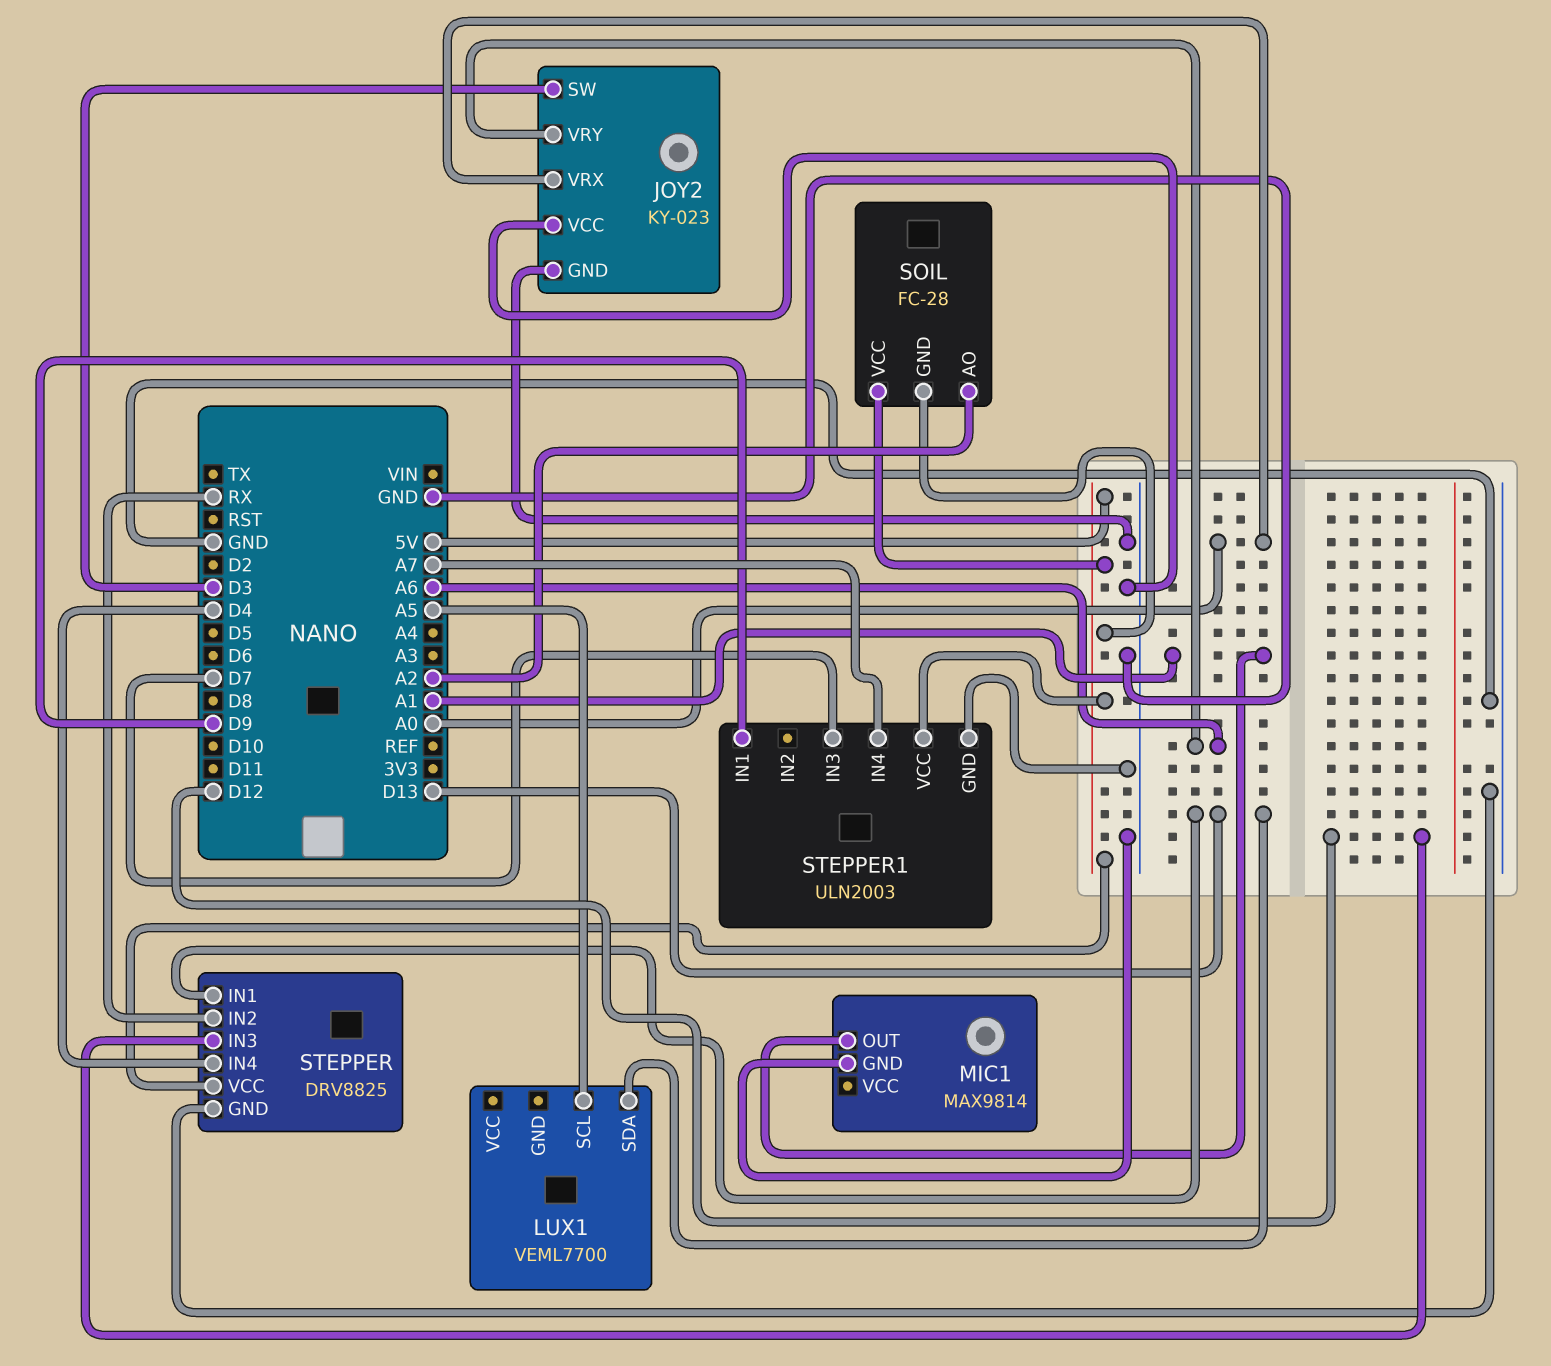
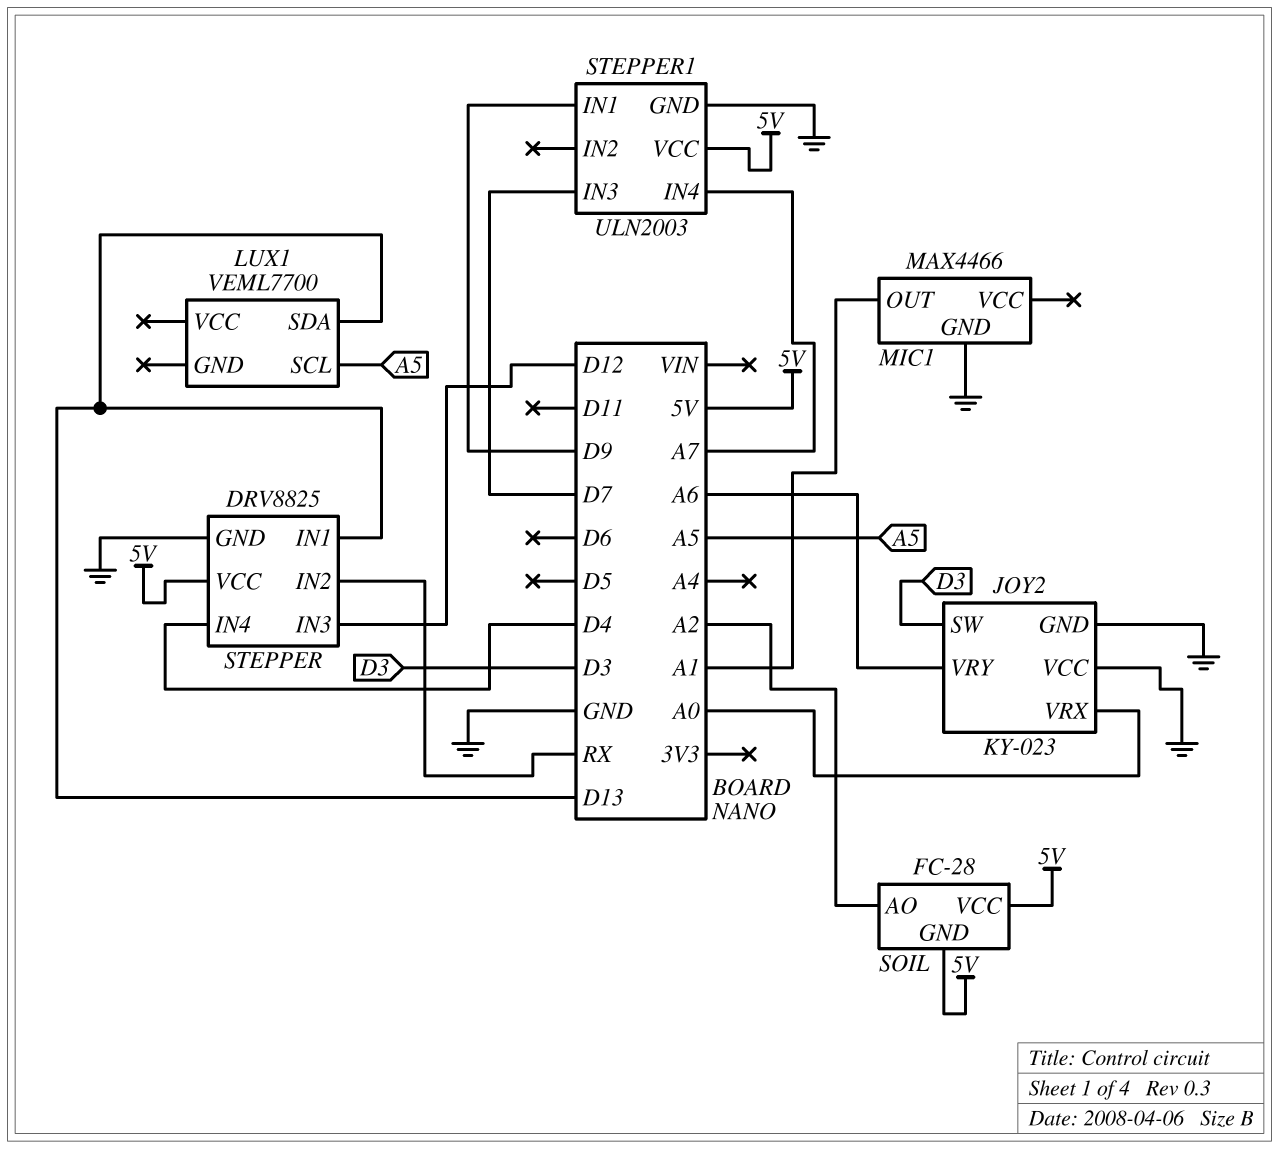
MIC1: MAX9814 -> MAX4466

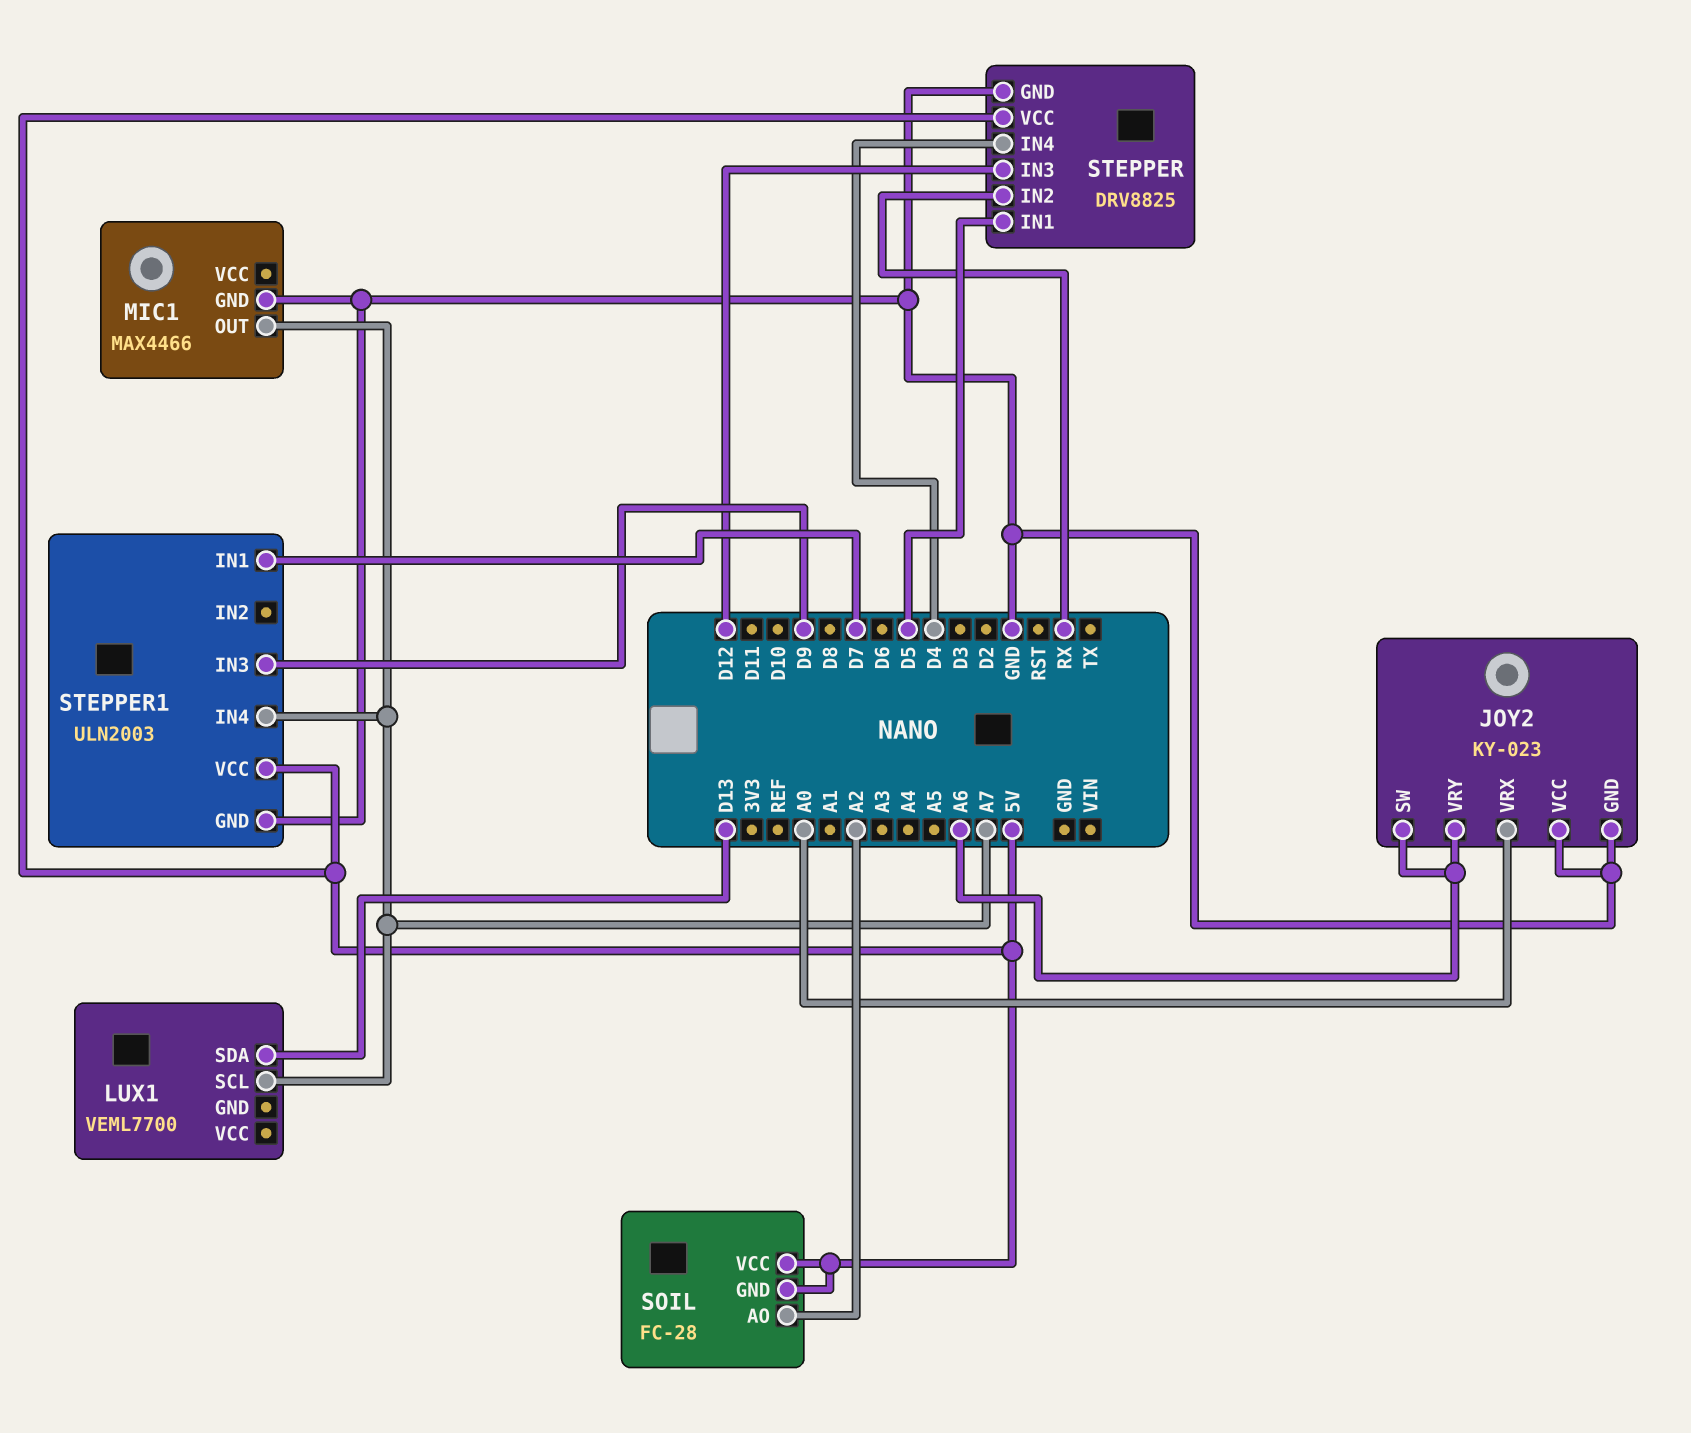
JOY2 pin SW: D3 -> A6
LUX1 pin SCL: A5 -> A7
MIC1 pin OUT: A1 -> A7
STEPPER pin IN1: D13 -> D5
STEPPER1 pin IN1: D9 -> D7
STEPPER1 pin IN3: D7 -> D9

